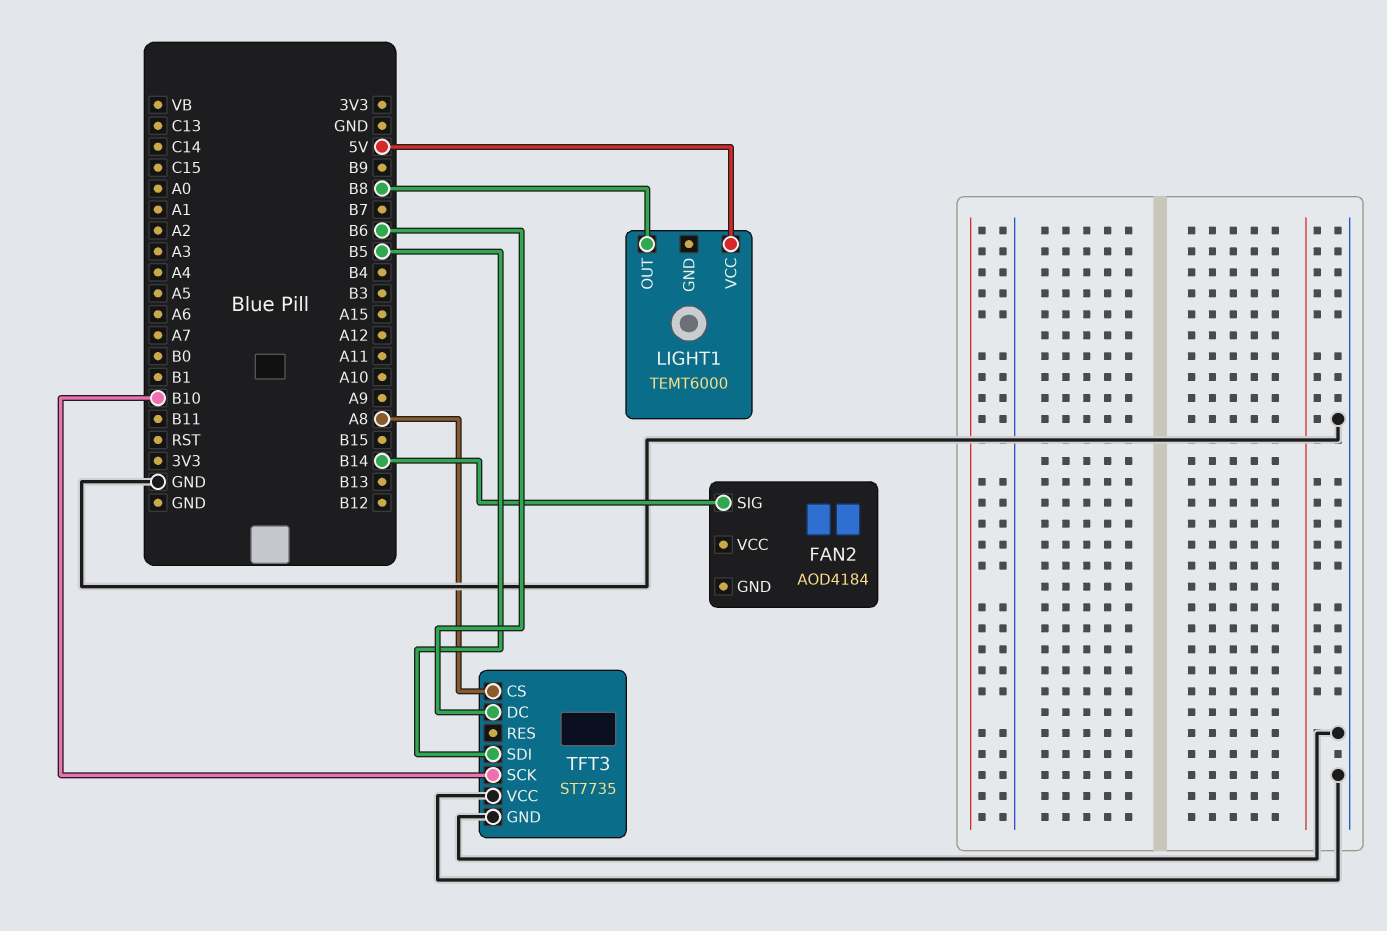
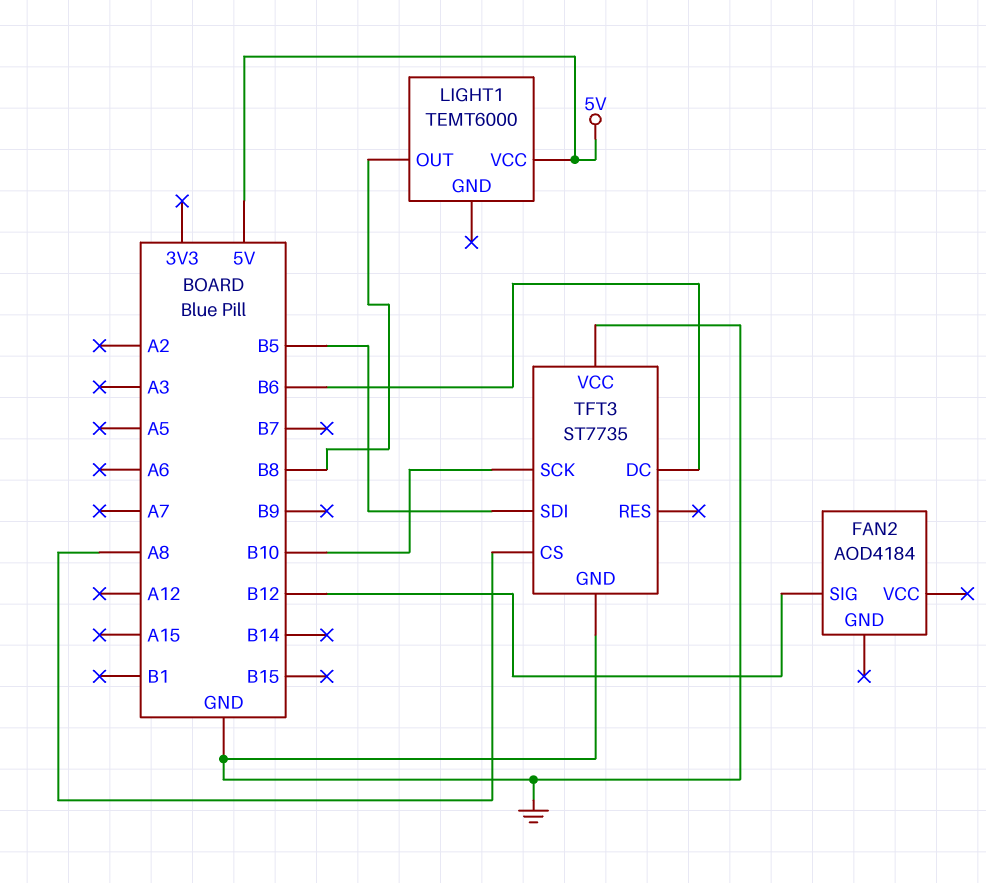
FAN2 pin SIG: B14 -> B12

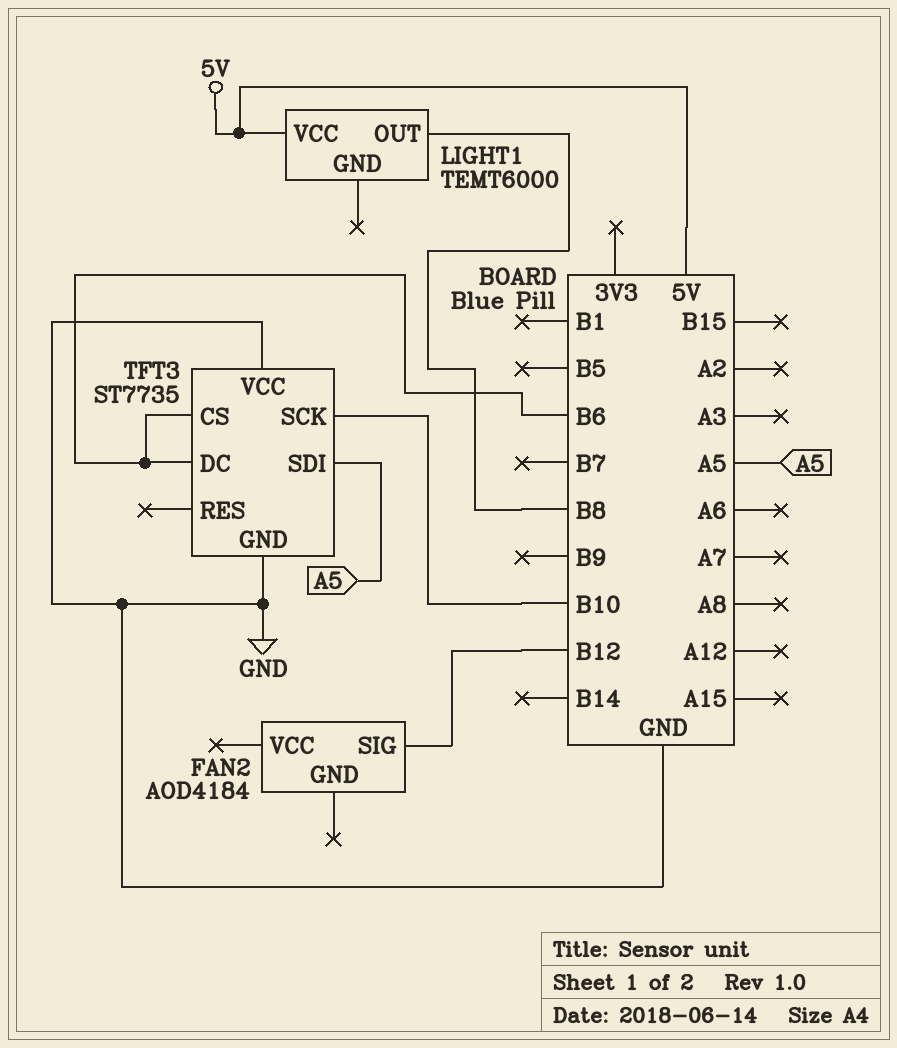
TFT3 pin CS: A8 -> B6
TFT3 pin SDI: B5 -> A5

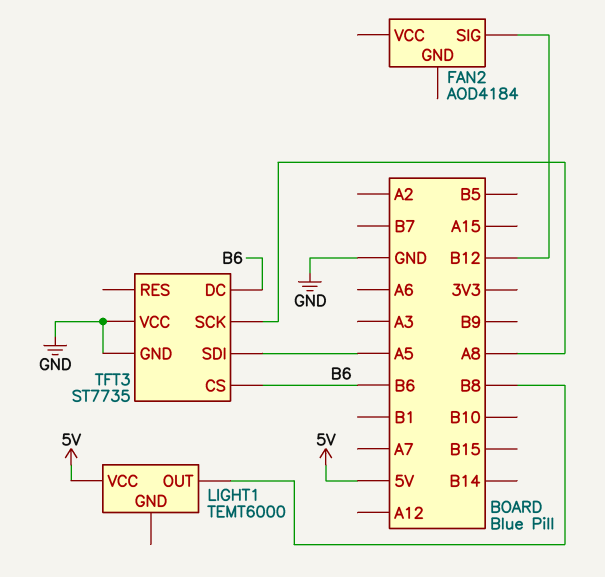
TFT3 pin SCK: B10 -> A8

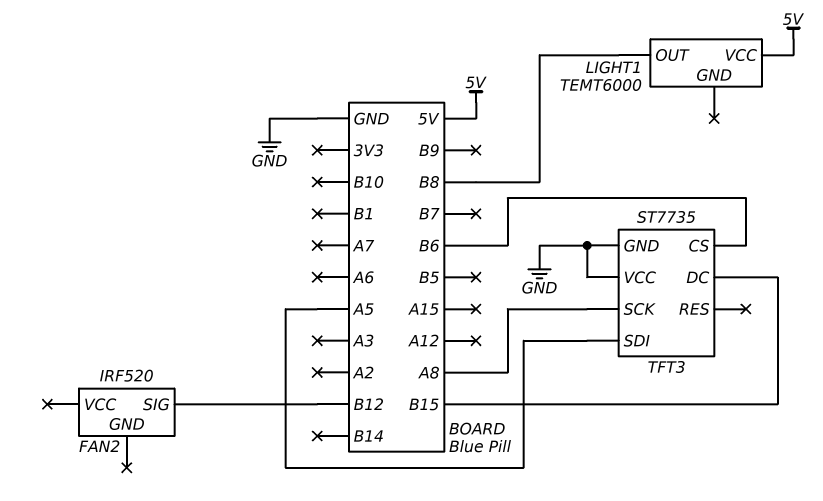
FAN2: AOD4184 -> IRF520
TFT3 pin DC: B6 -> B15

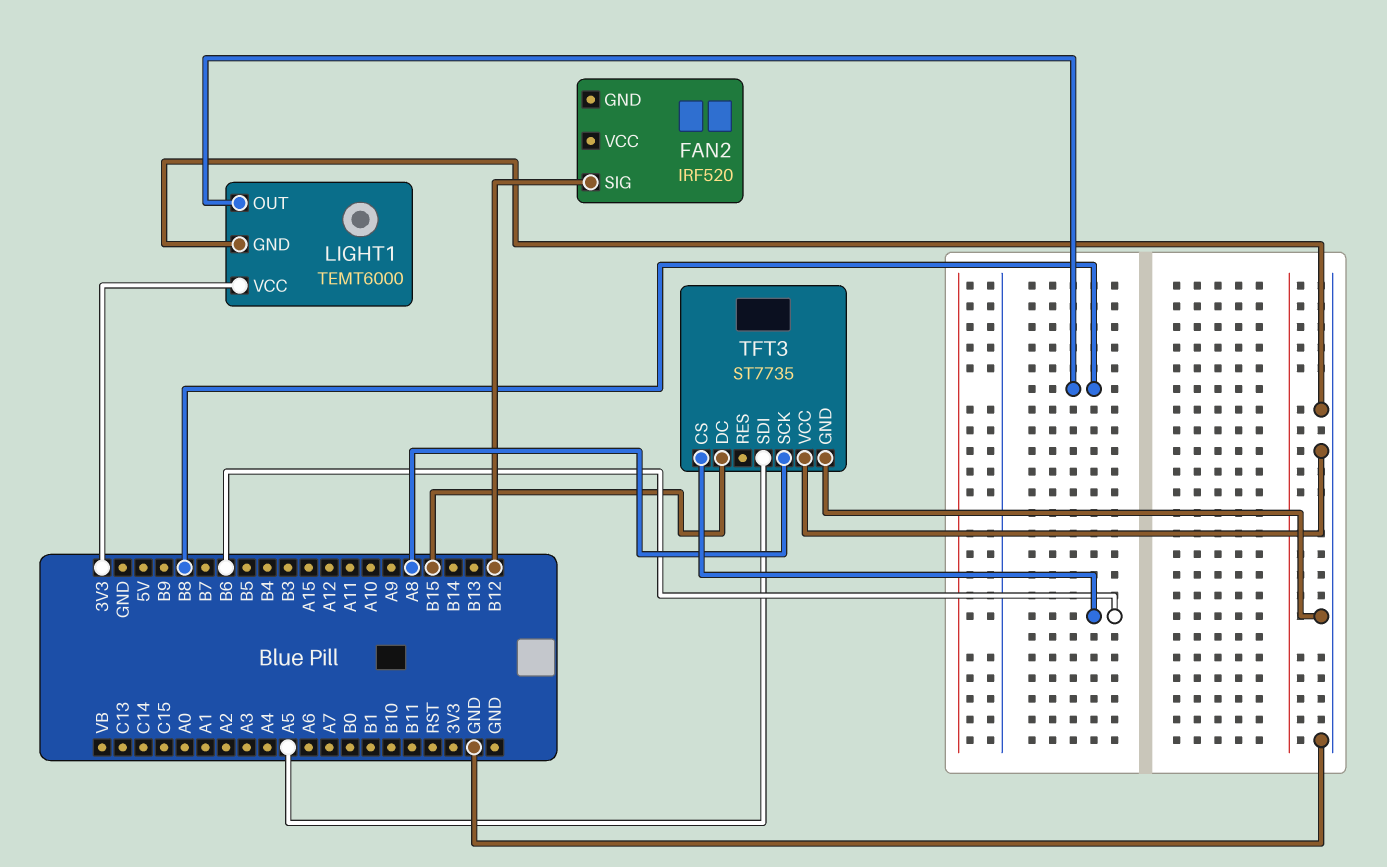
LIGHT1 pin GND: none -> GND
LIGHT1 pin VCC: 5V -> 3V3

